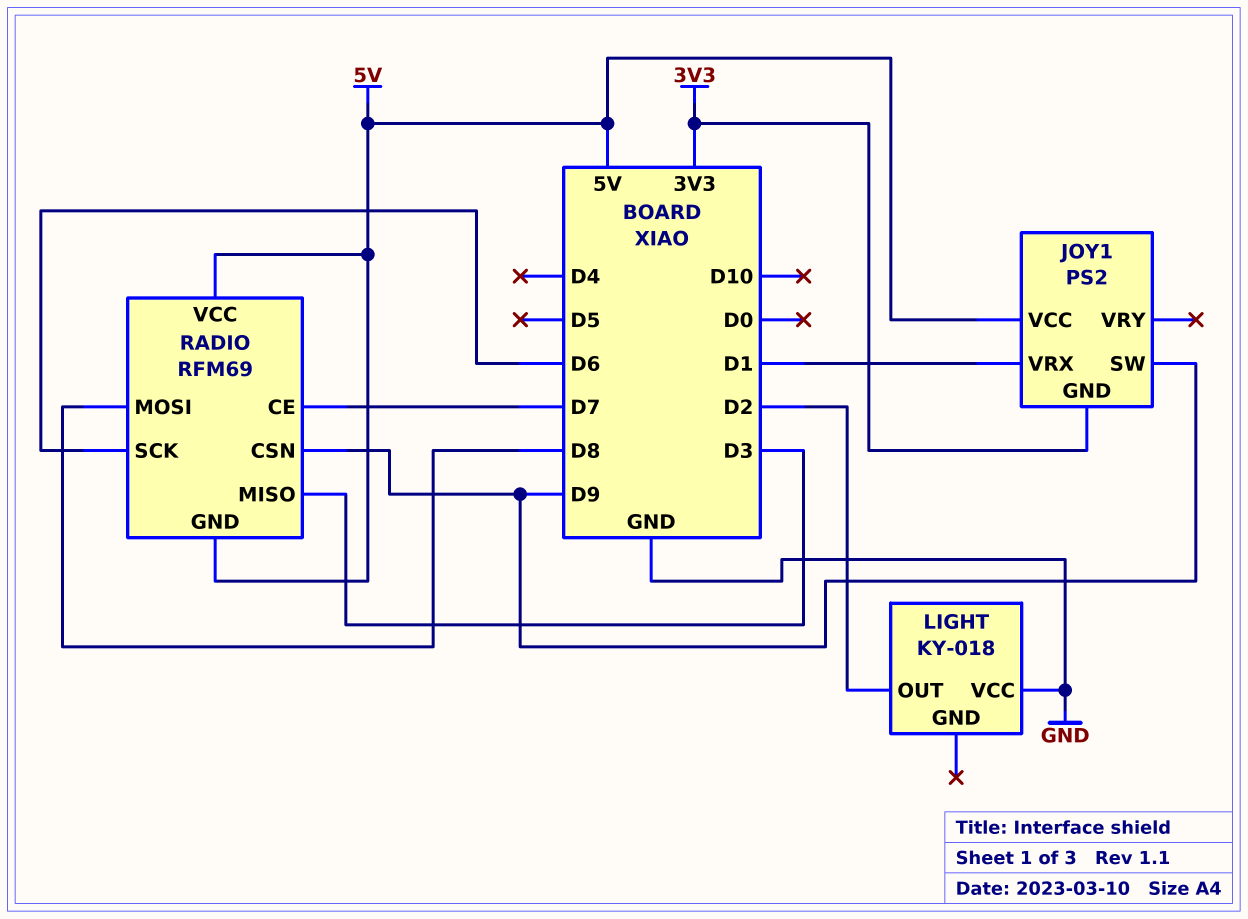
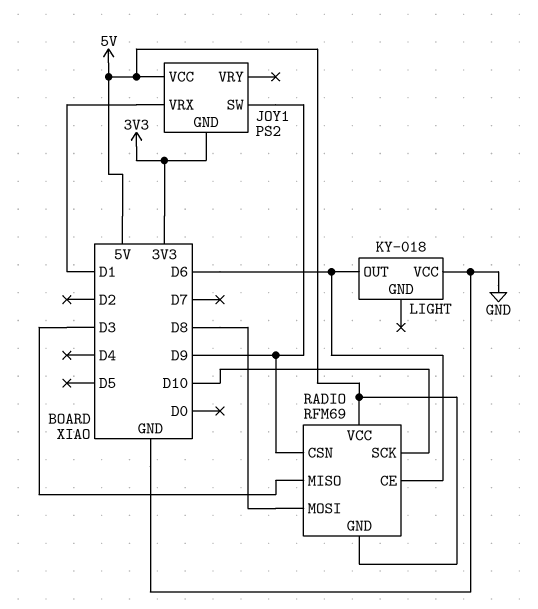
LIGHT pin OUT: D2 -> D6
RADIO pin CE: D7 -> D6
RADIO pin SCK: D6 -> D10

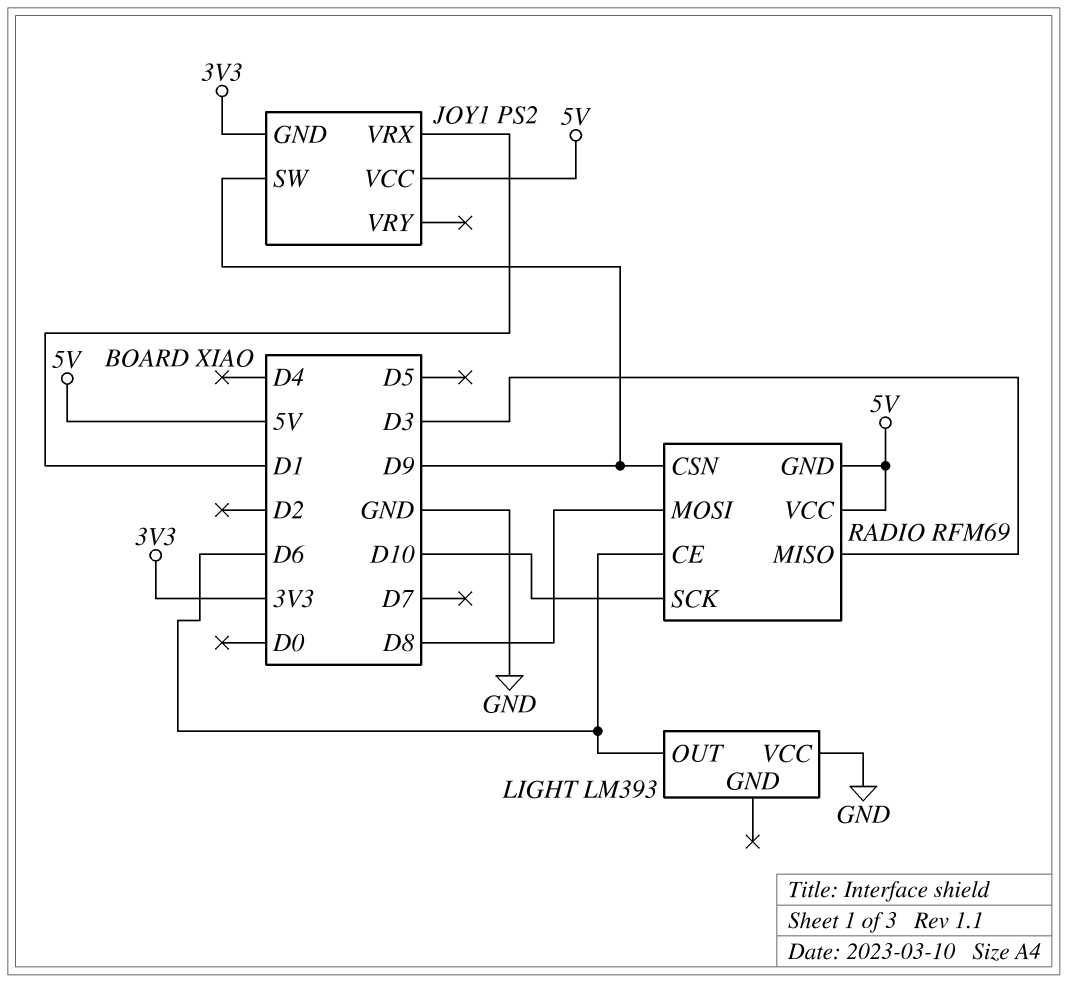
LIGHT: KY-018 -> LM393

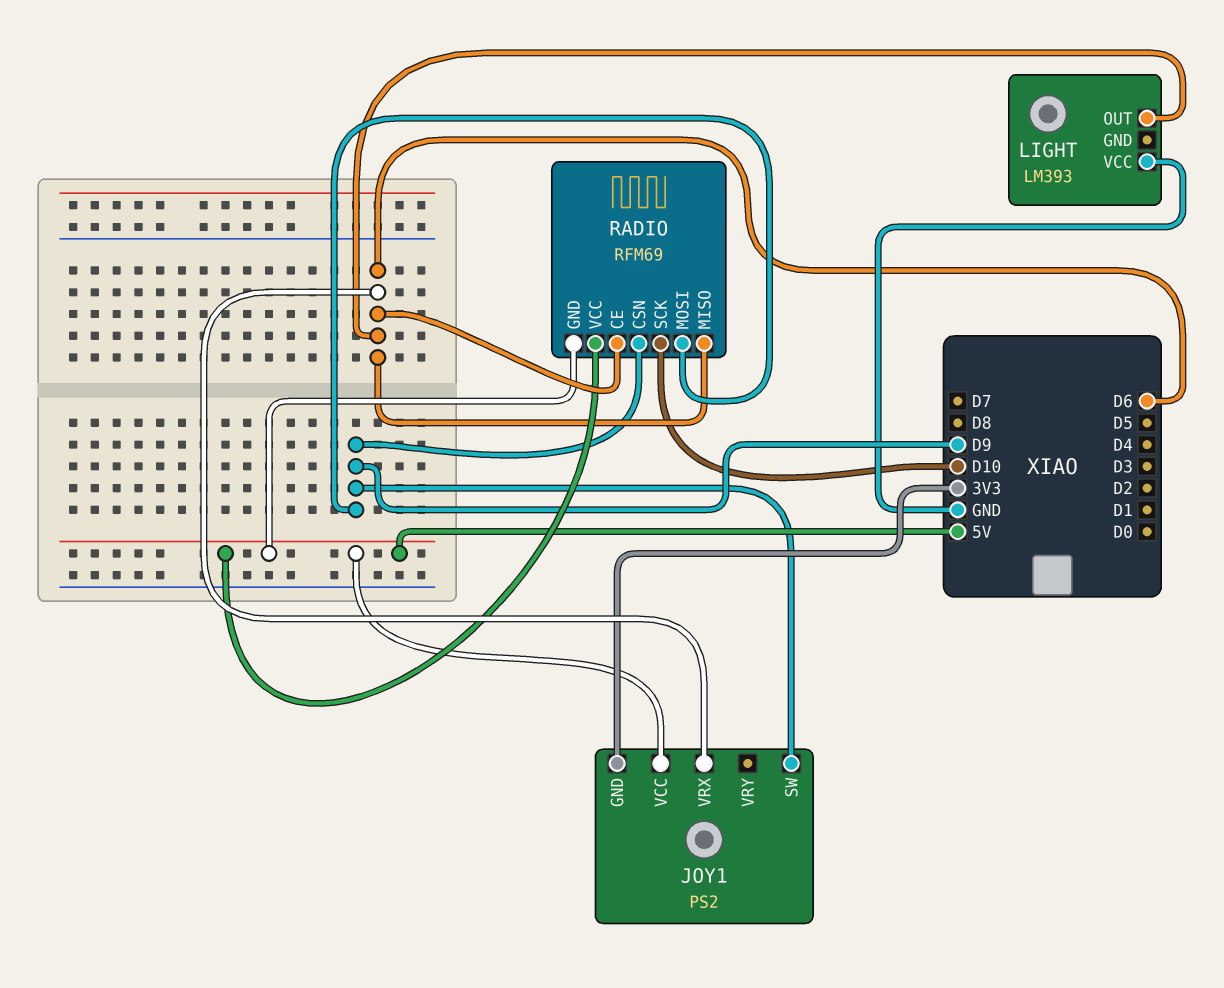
JOY1 pin VRX: D1 -> D6
RADIO pin MISO: D3 -> D6
RADIO pin MOSI: D8 -> D9

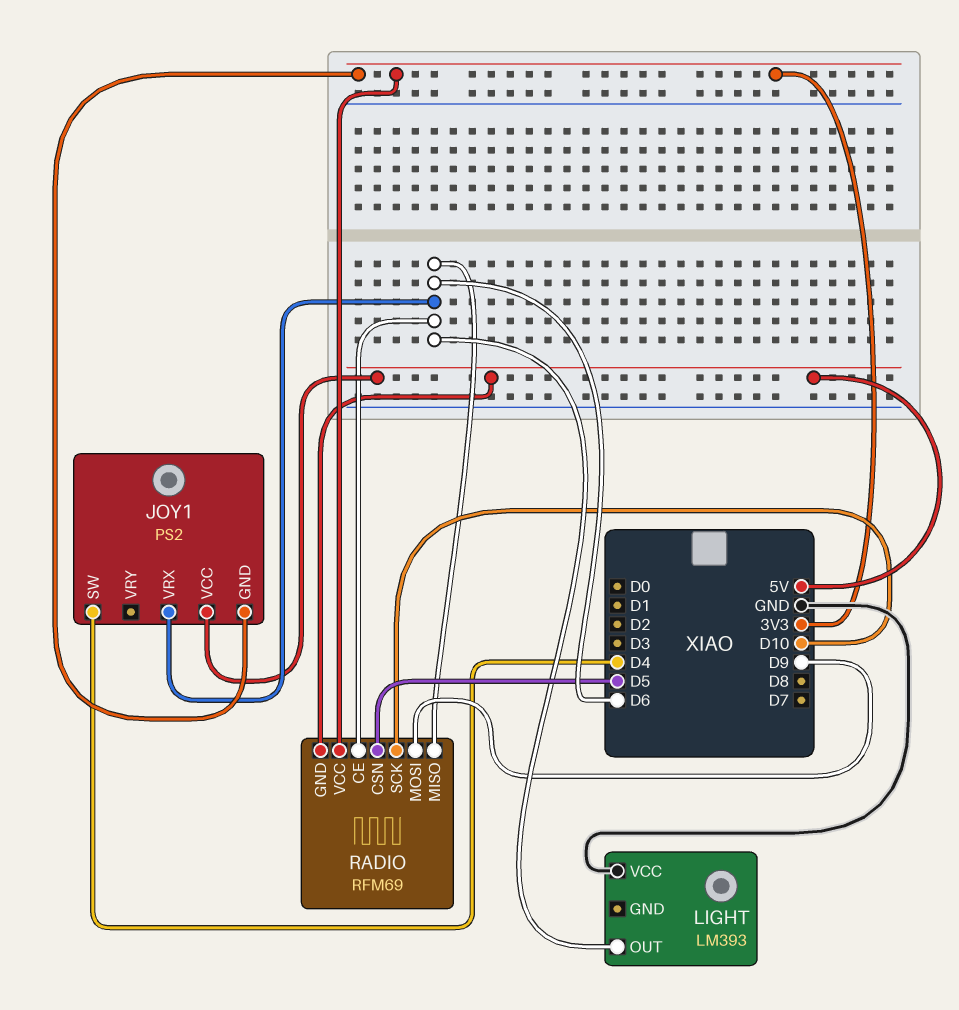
JOY1 pin SW: D9 -> D4
RADIO pin CSN: D9 -> D5
RADIO pin VCC: 5V -> 3V3

